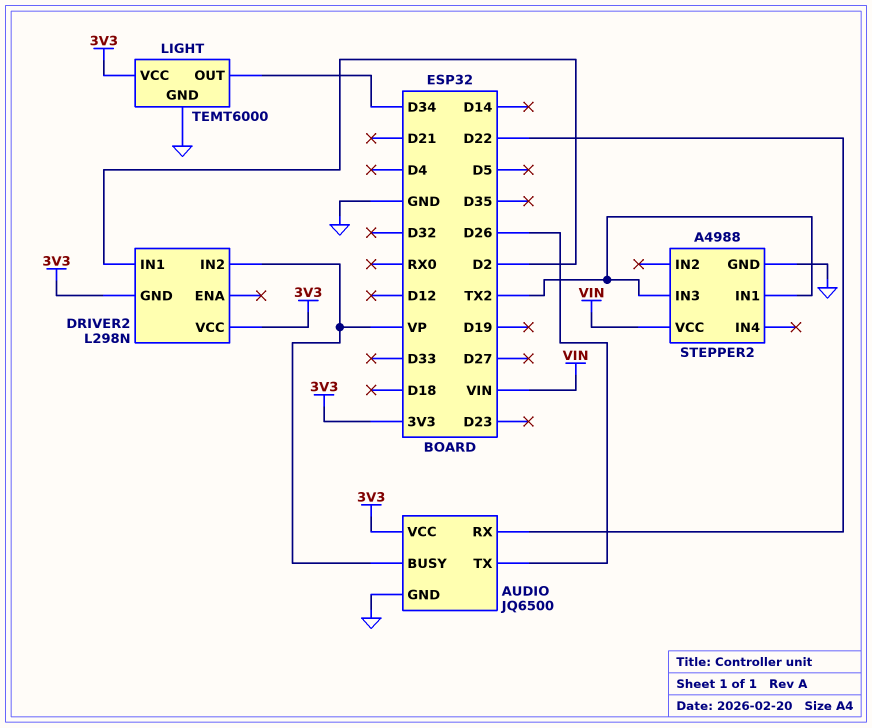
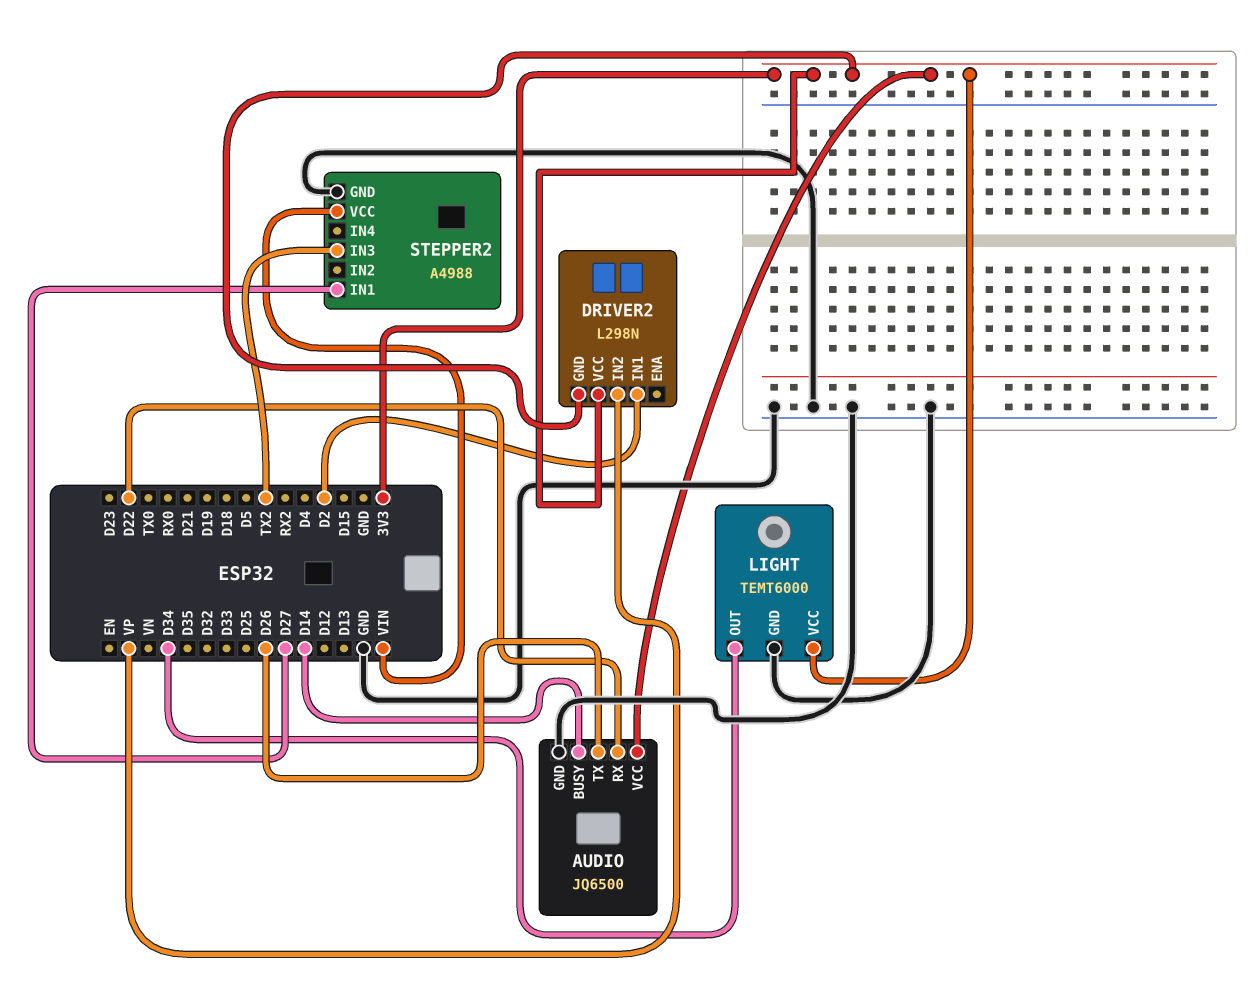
AUDIO pin BUSY: VP -> D14
STEPPER2 pin IN1: TX2 -> D27

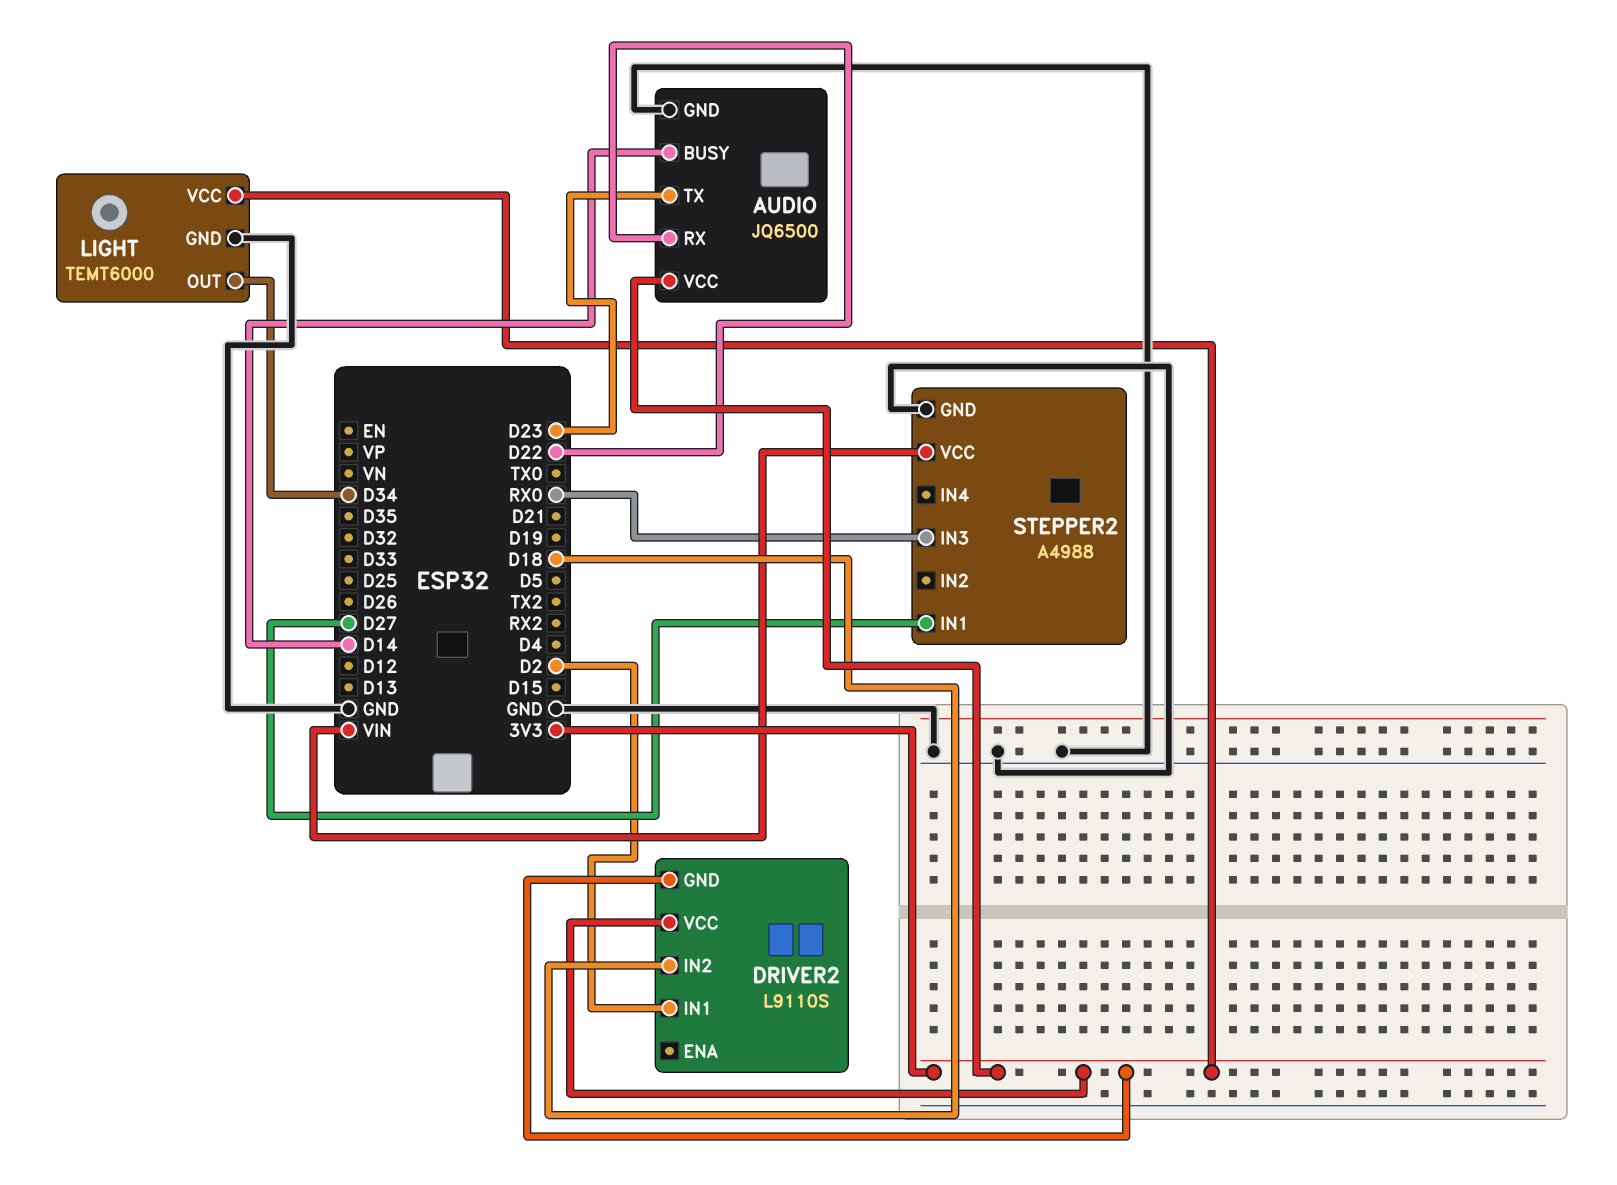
AUDIO pin TX: D26 -> D23
DRIVER2: L298N -> L9110S
DRIVER2 pin IN2: VP -> D18
STEPPER2 pin IN3: TX2 -> RX0

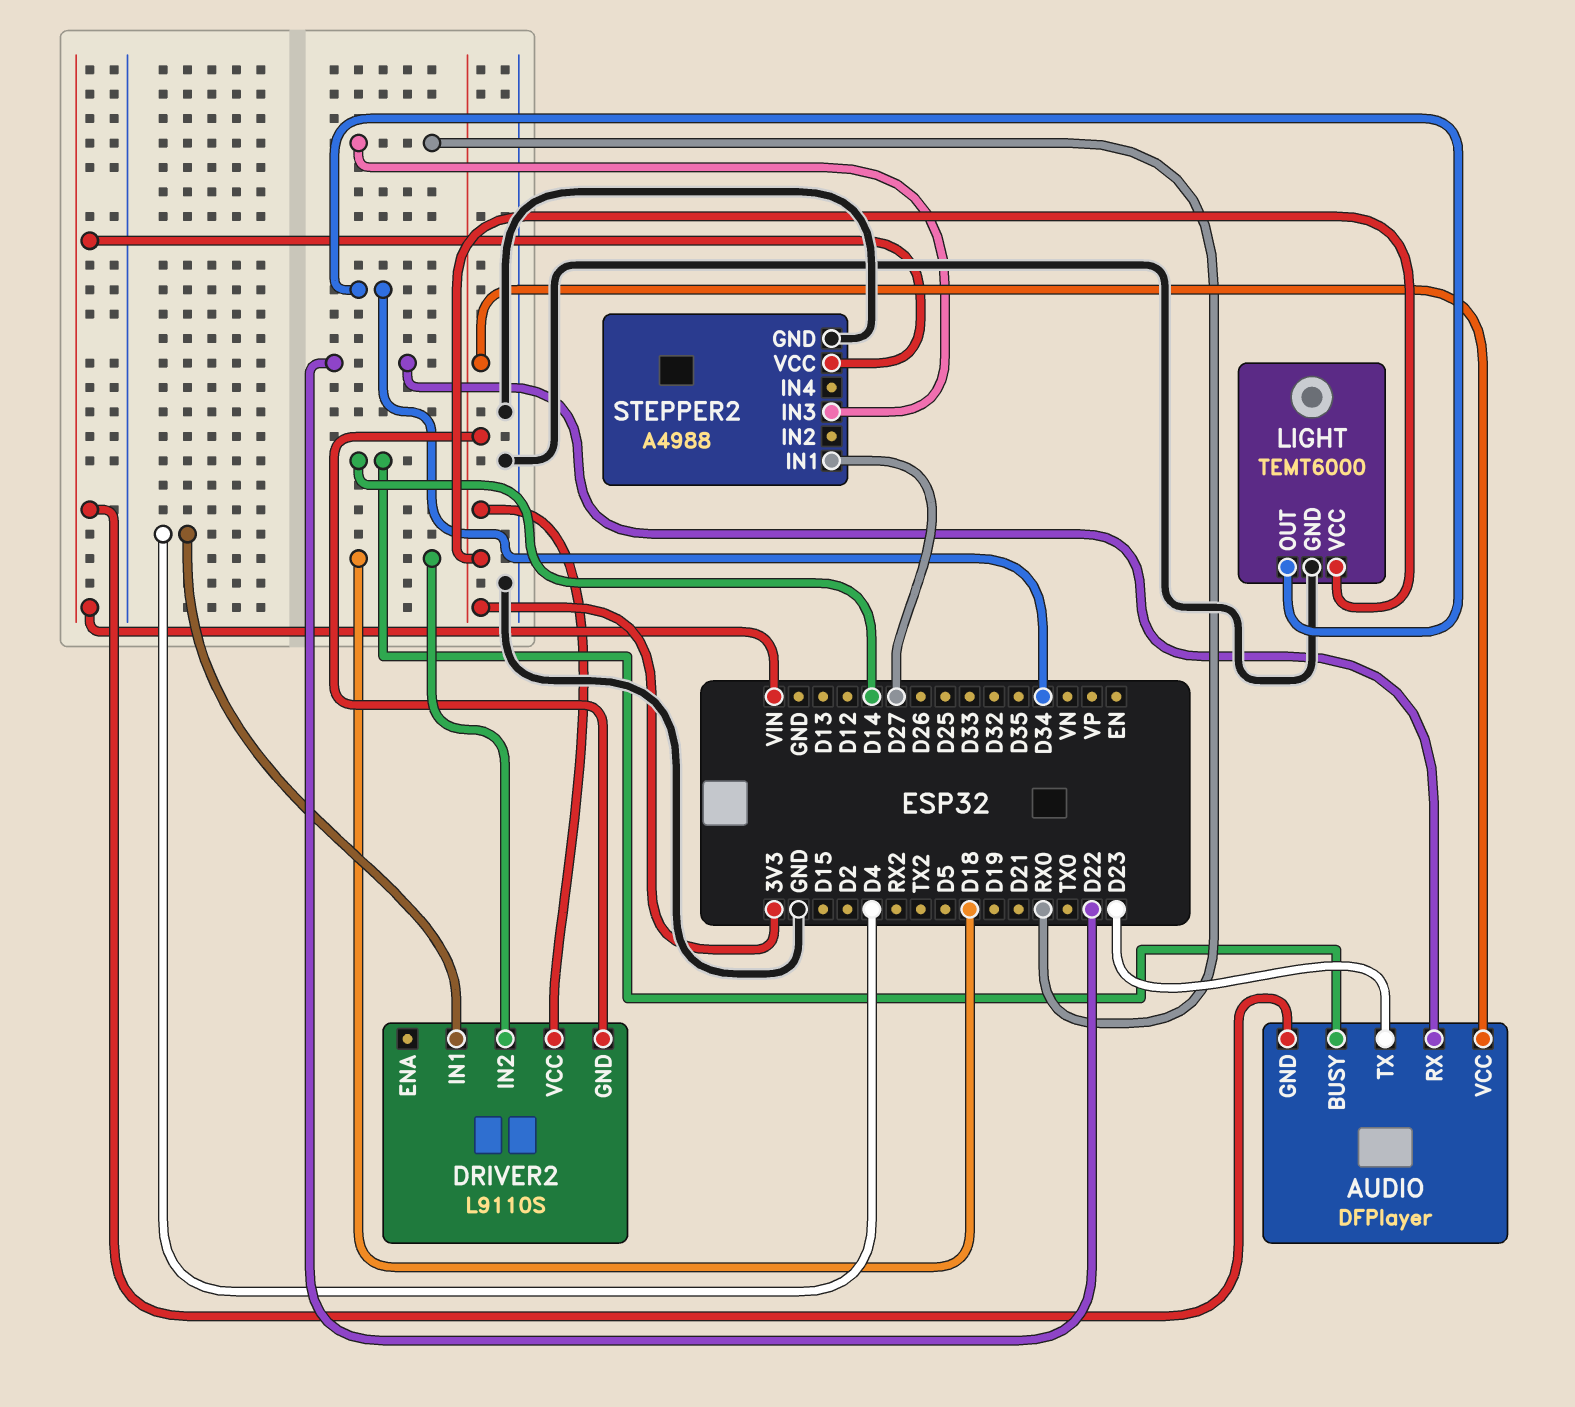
AUDIO: JQ6500 -> DFPlayer
AUDIO pin GND: GND -> VIN
DRIVER2 pin IN1: D2 -> D4

